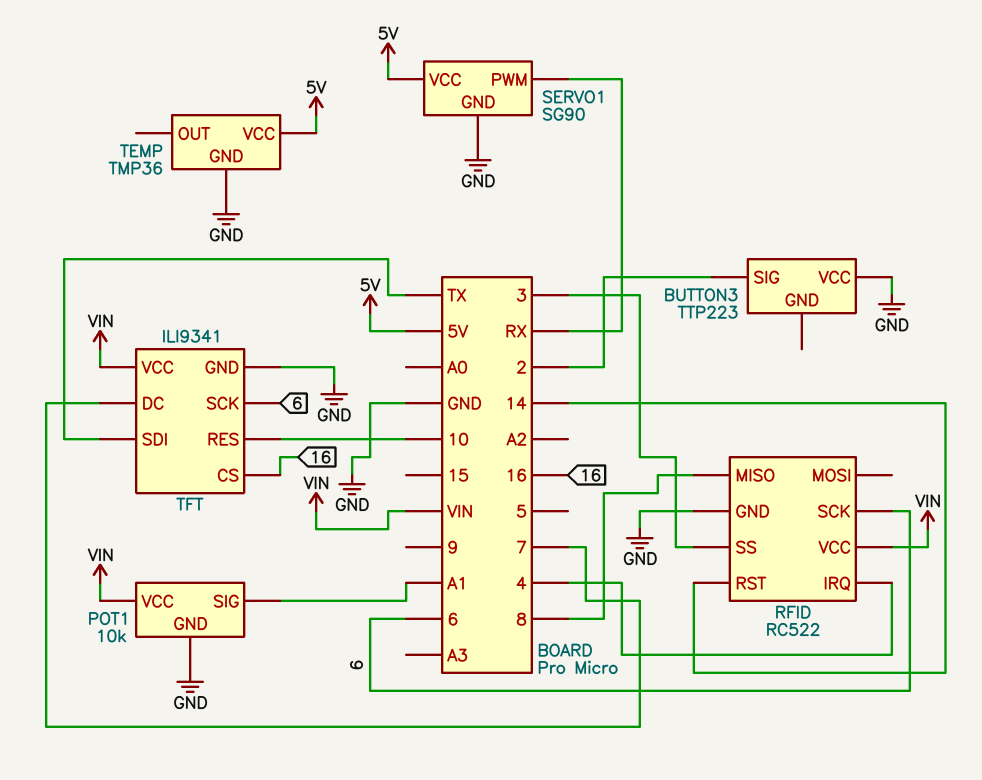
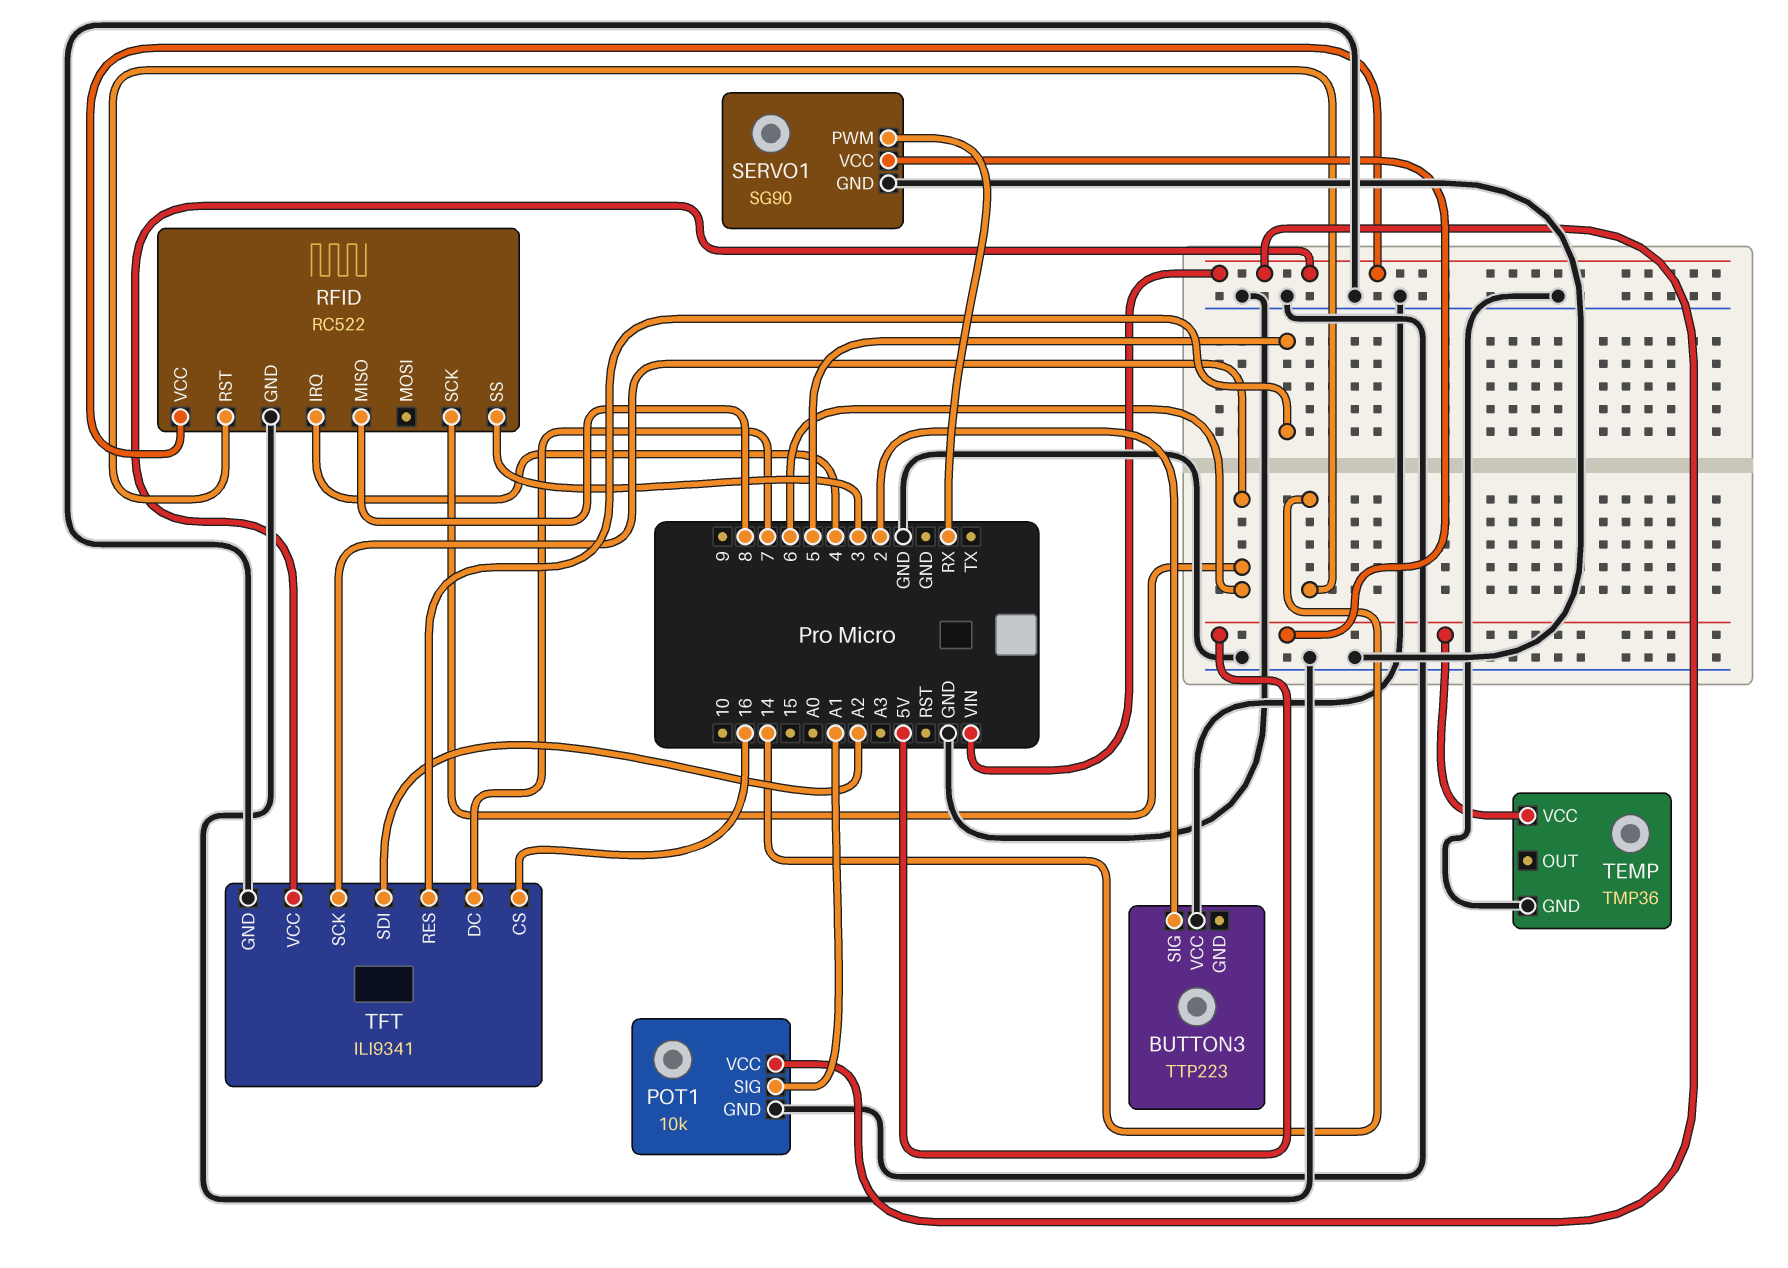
TFT pin RES: 10 -> 5
TFT pin SDI: TX -> A2

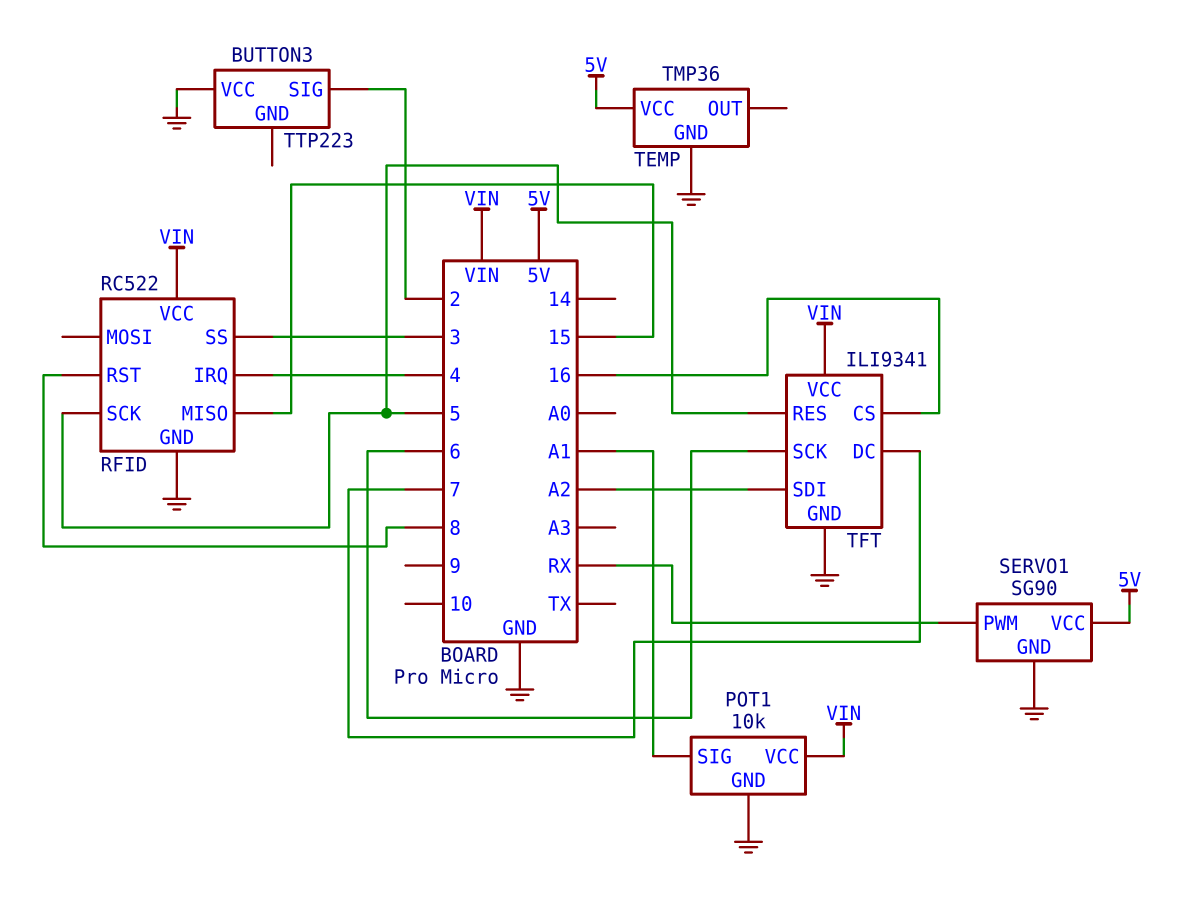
RFID pin MISO: 8 -> 15
RFID pin RST: 14 -> 8
RFID pin SCK: 6 -> 5

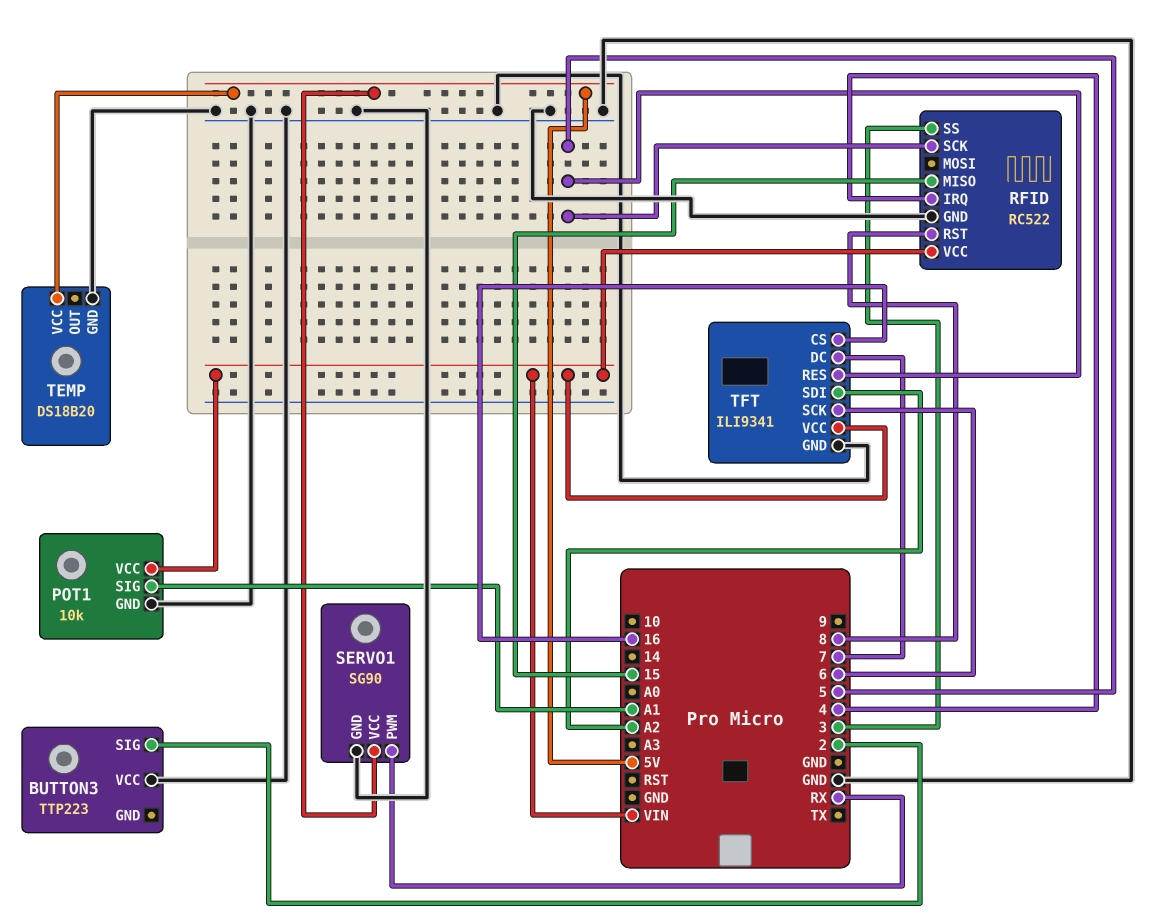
TEMP: TMP36 -> DS18B20

